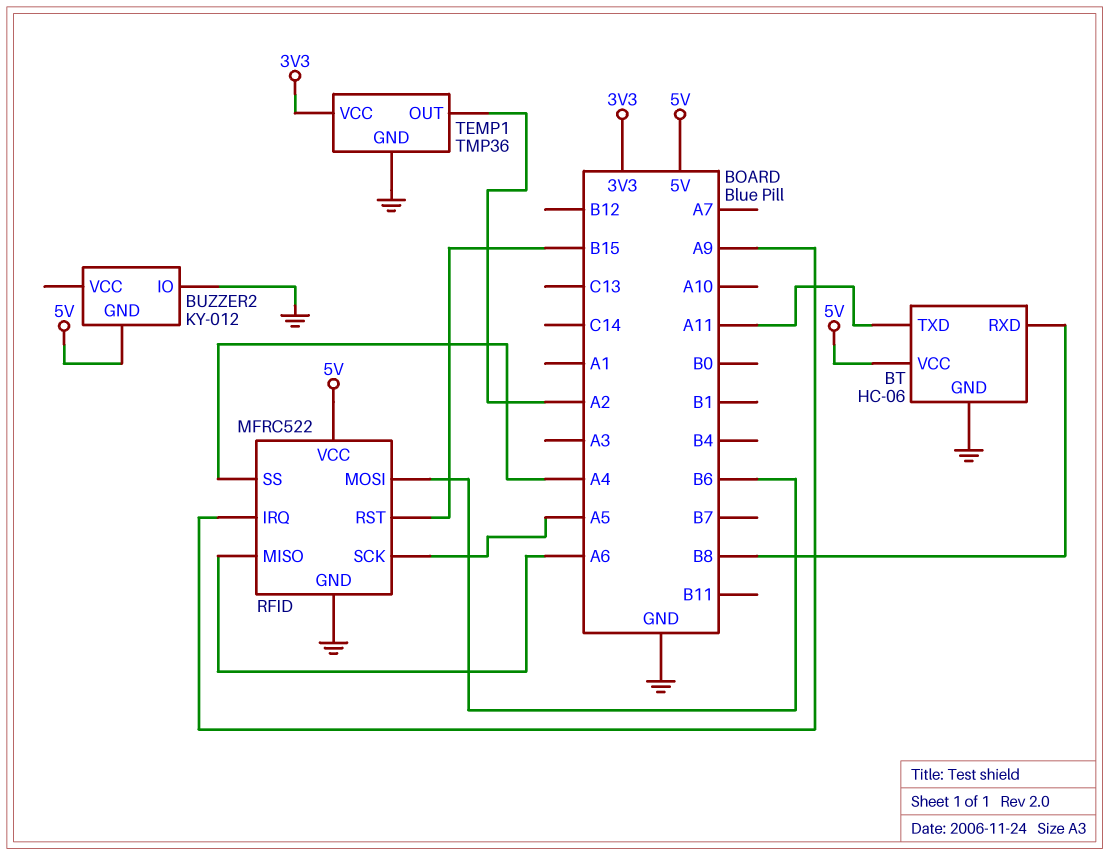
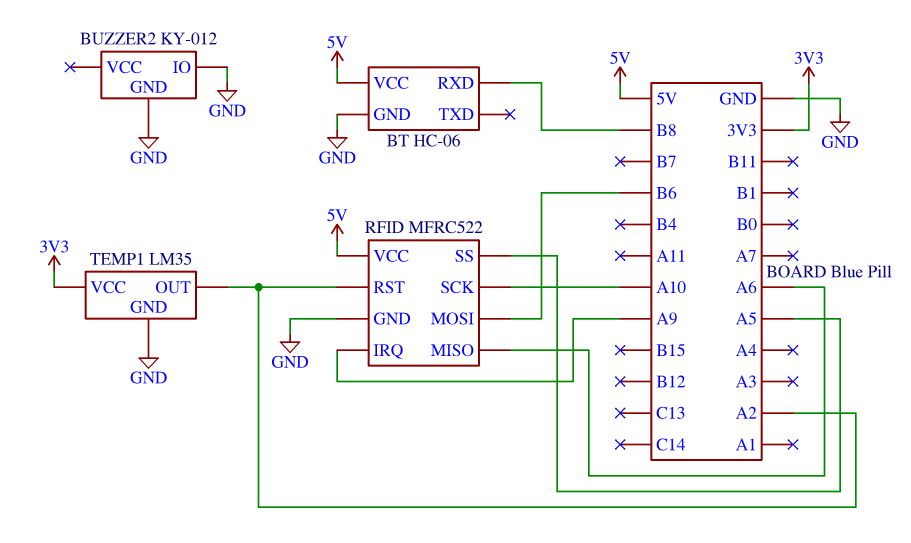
BT pin TXD: A11 -> none
BUZZER2 pin GND: 5V -> GND
RFID pin RST: B15 -> A2
RFID pin SCK: A5 -> A10
RFID pin SS: A4 -> A5
TEMP1: TMP36 -> LM35

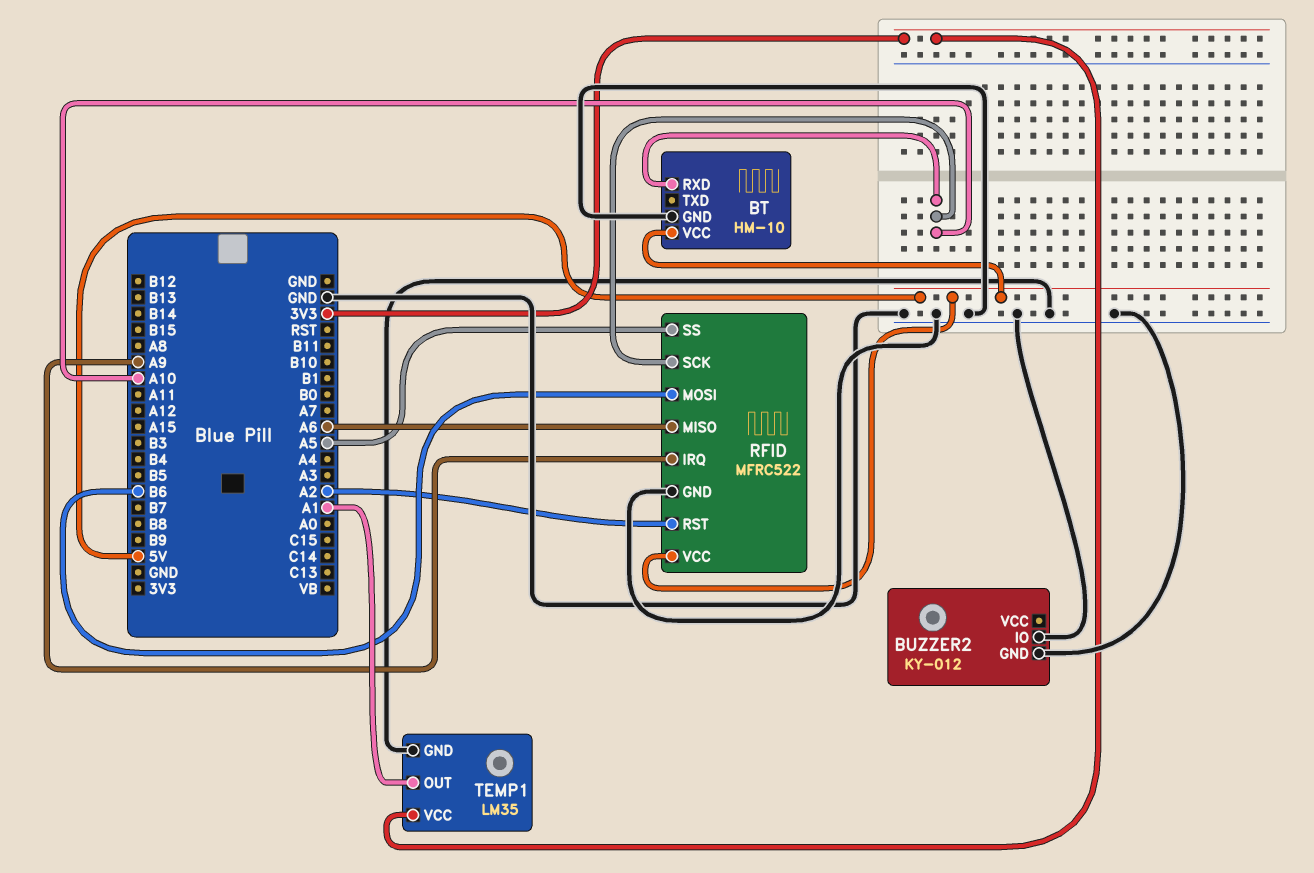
BT: HC-06 -> HM-10
BT pin RXD: B8 -> A10
TEMP1 pin OUT: A2 -> A1

